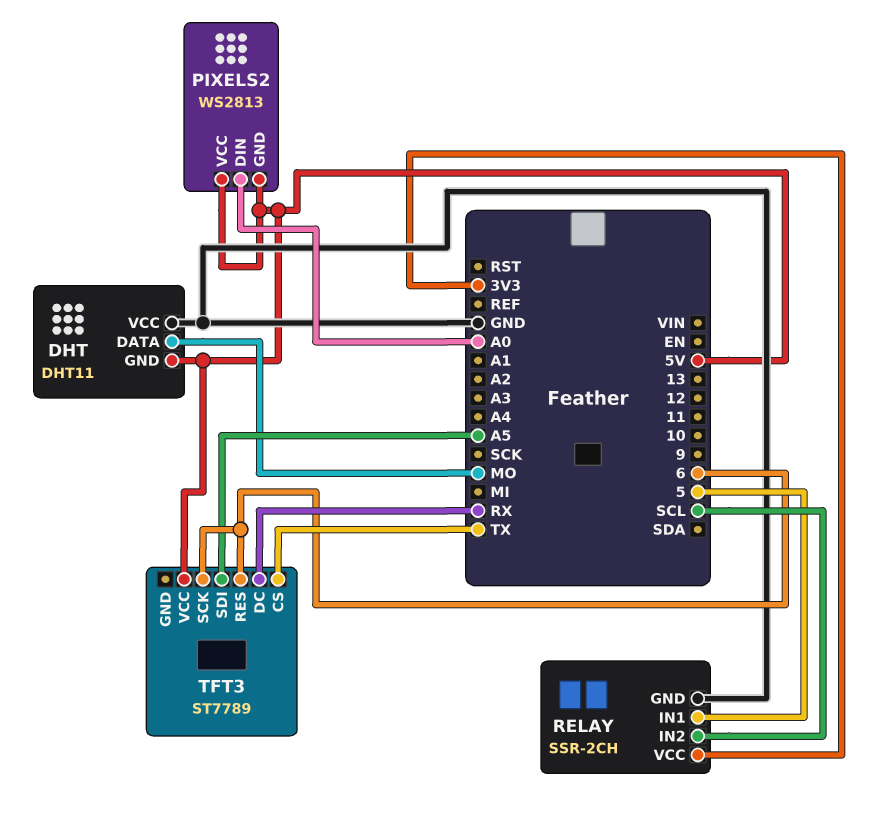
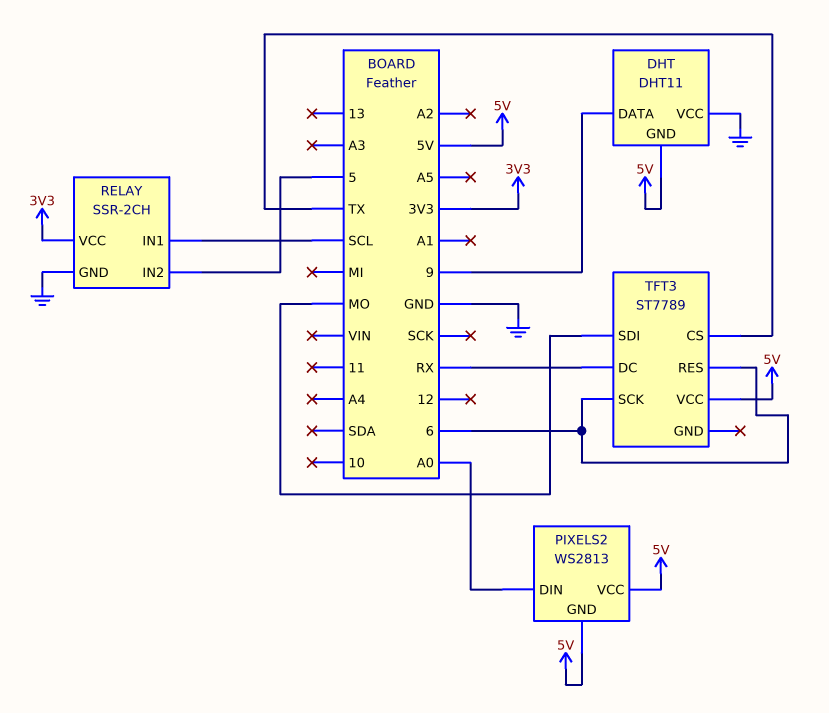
DHT pin DATA: MO -> 9
RELAY pin IN1: 5 -> SCL
RELAY pin IN2: SCL -> 5
TFT3 pin SDI: A5 -> MO

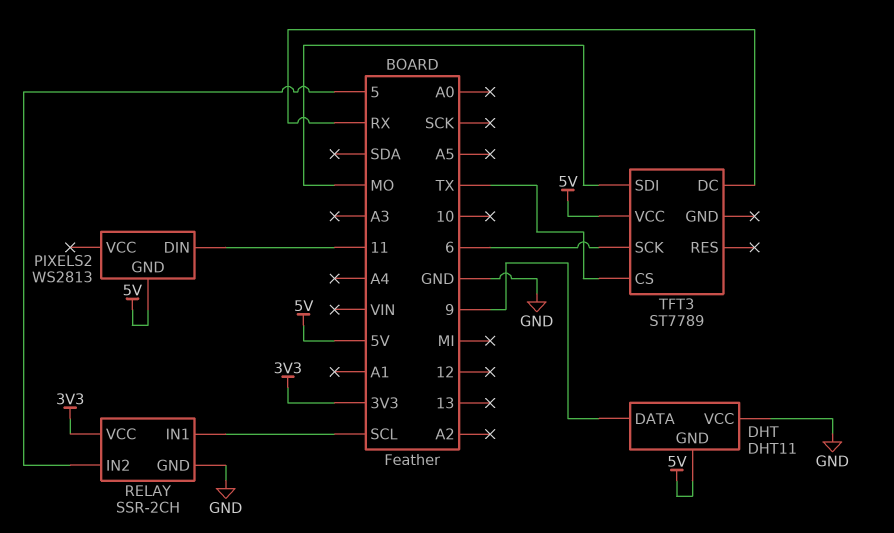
PIXELS2 pin DIN: A0 -> 11
PIXELS2 pin VCC: 5V -> none
TFT3 pin RES: 6 -> none

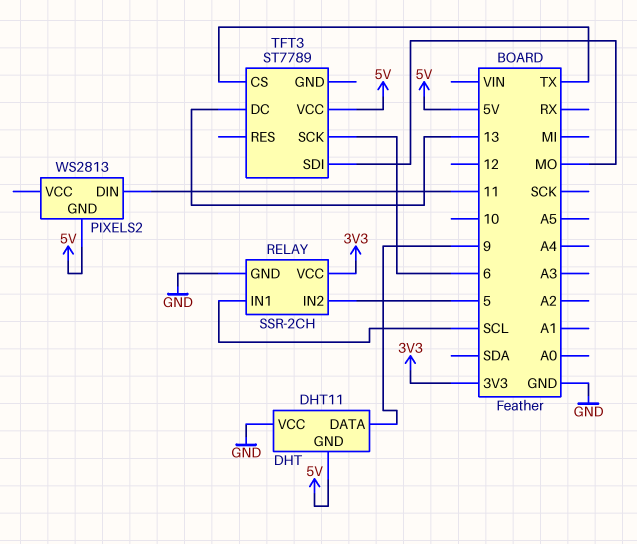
TFT3 pin DC: RX -> 13

